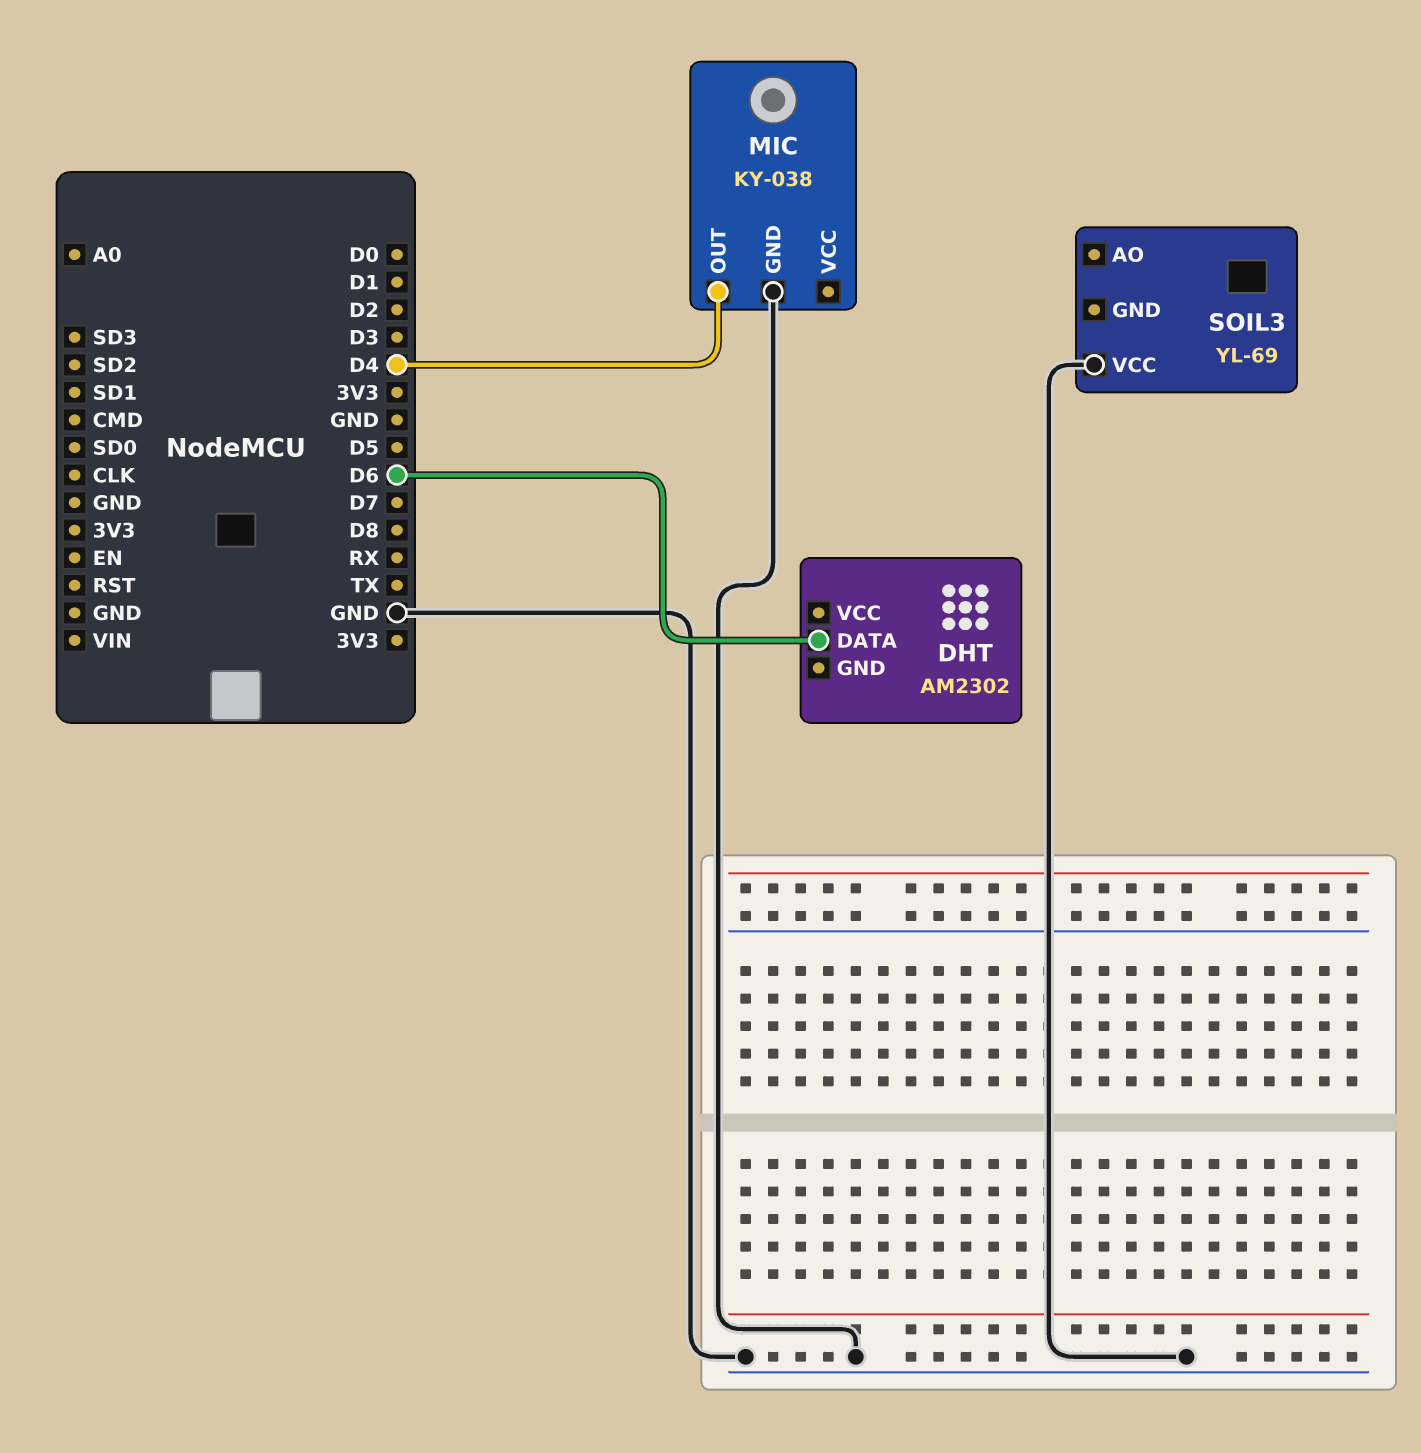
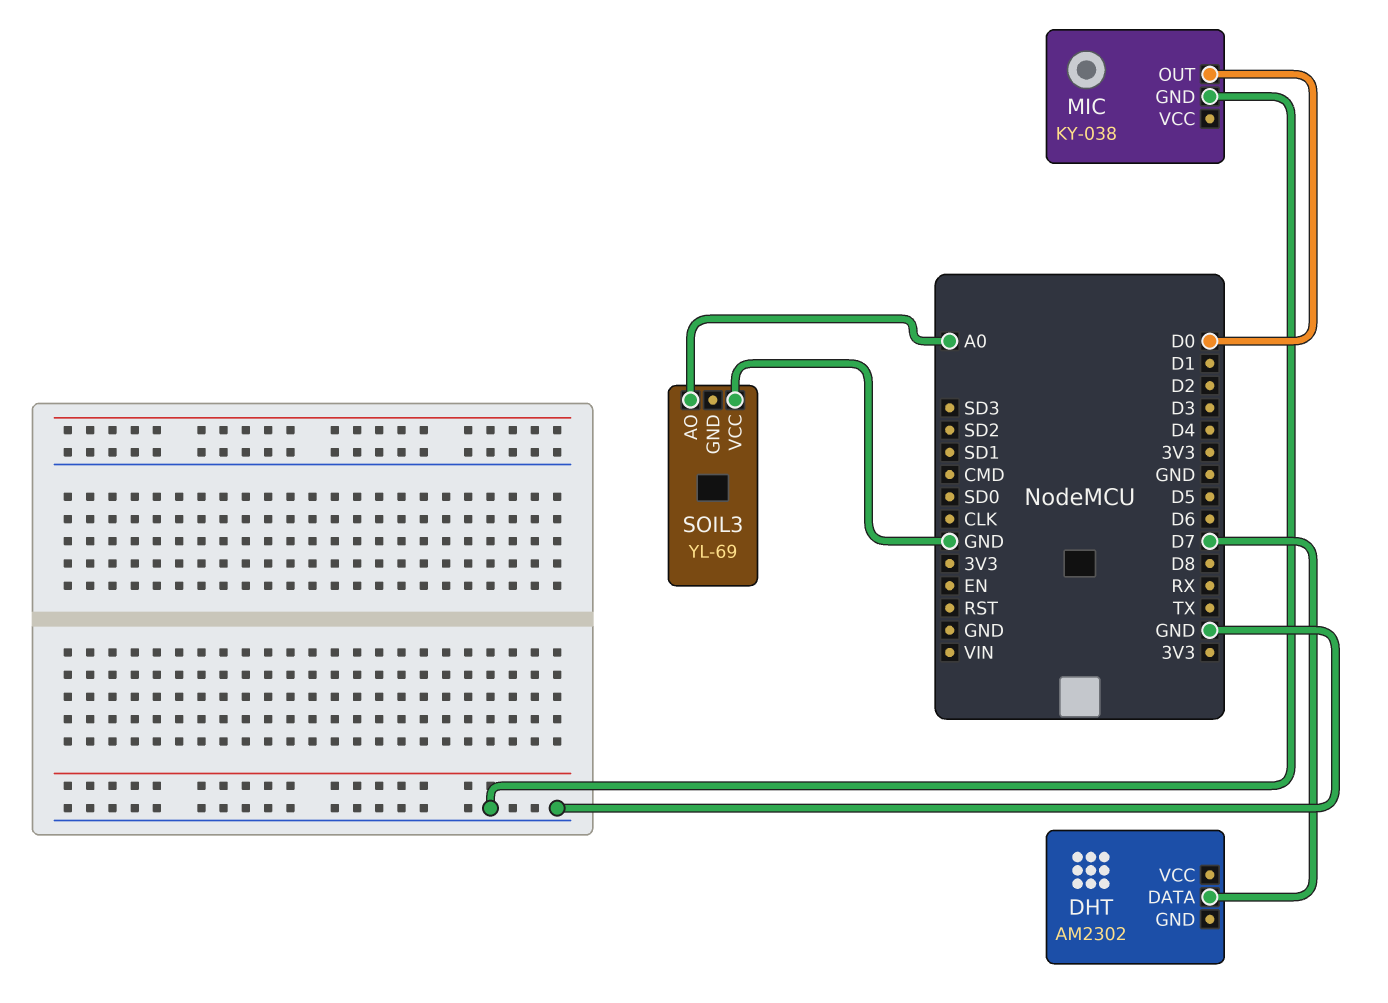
DHT pin DATA: D6 -> D7
MIC pin OUT: D4 -> D0
SOIL3 pin AO: none -> A0

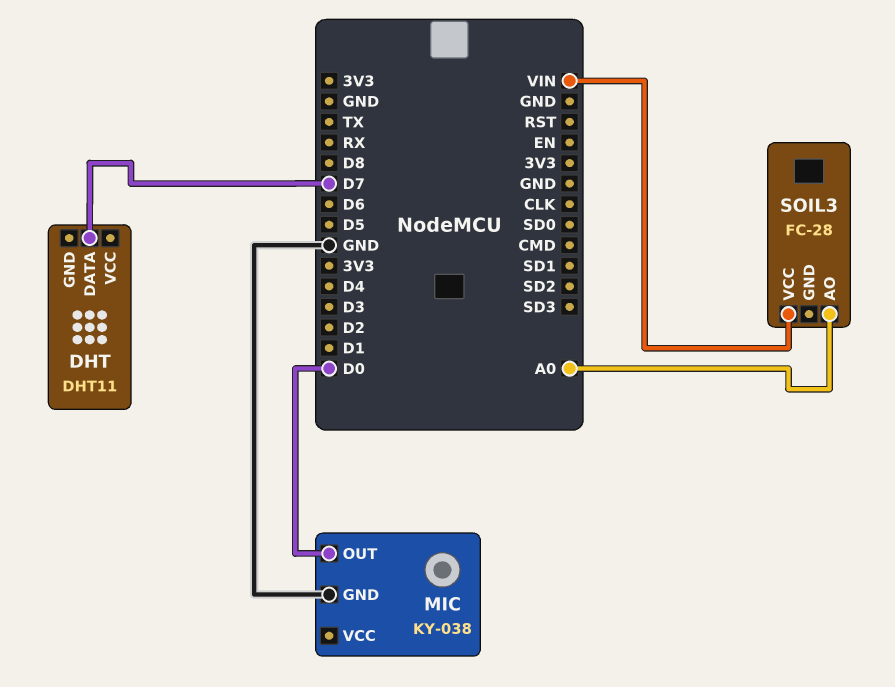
DHT: AM2302 -> DHT11
SOIL3: YL-69 -> FC-28
SOIL3 pin VCC: GND -> VIN

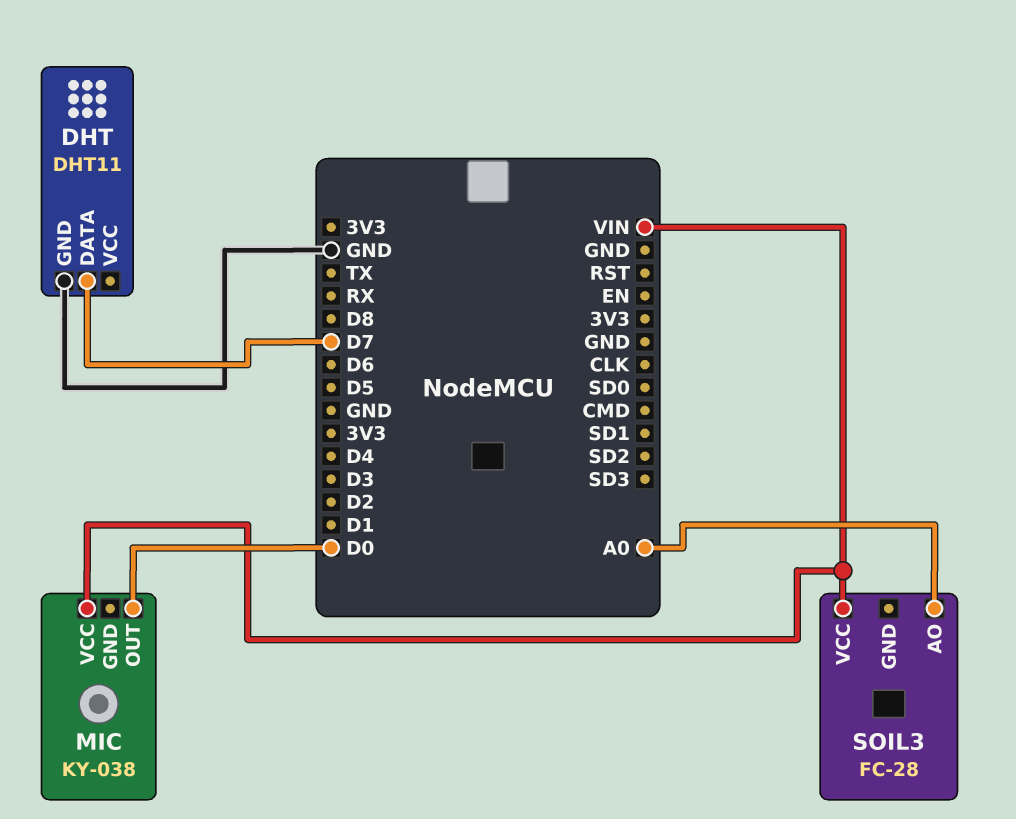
DHT pin GND: none -> GND
MIC pin GND: GND -> none
MIC pin VCC: none -> VIN

